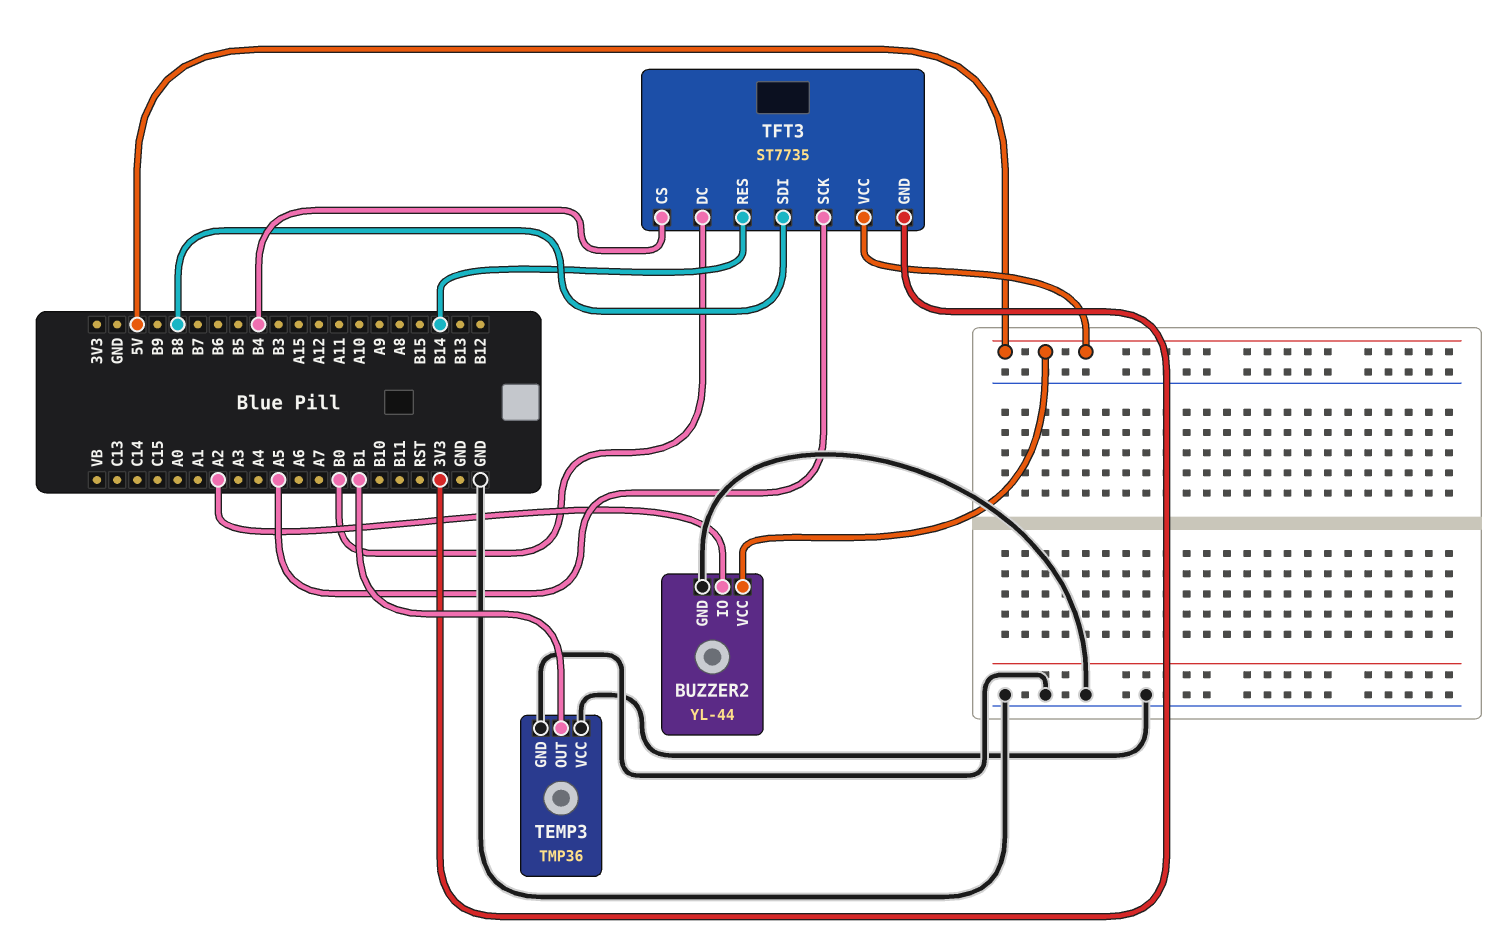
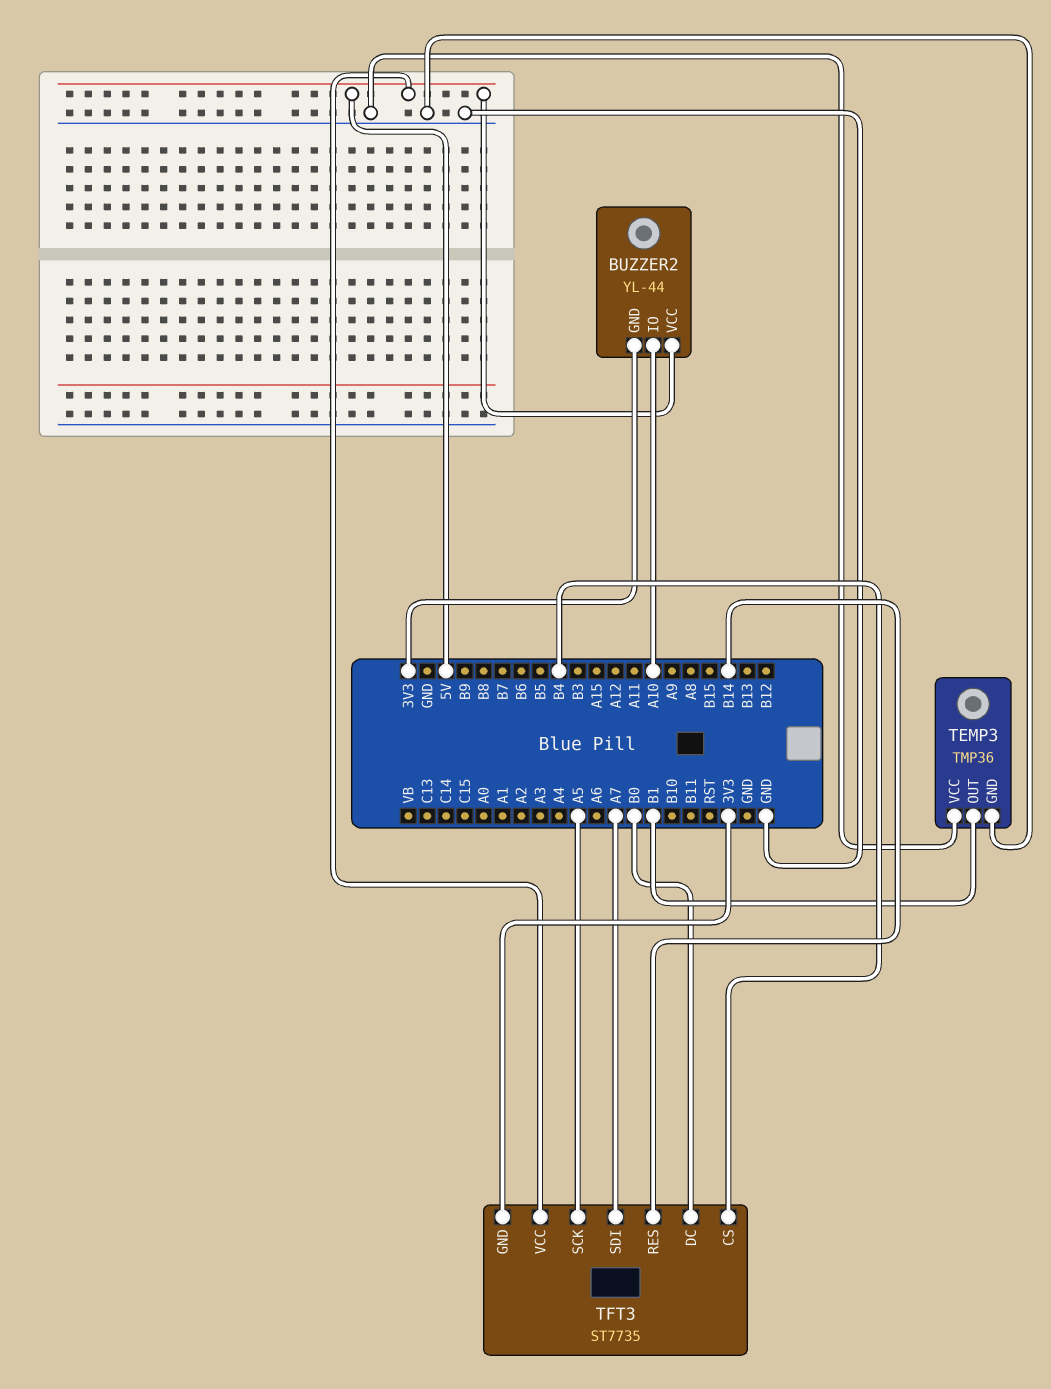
BUZZER2 pin GND: GND -> 3V3
BUZZER2 pin IO: A2 -> A10
TFT3 pin SDI: B8 -> A7

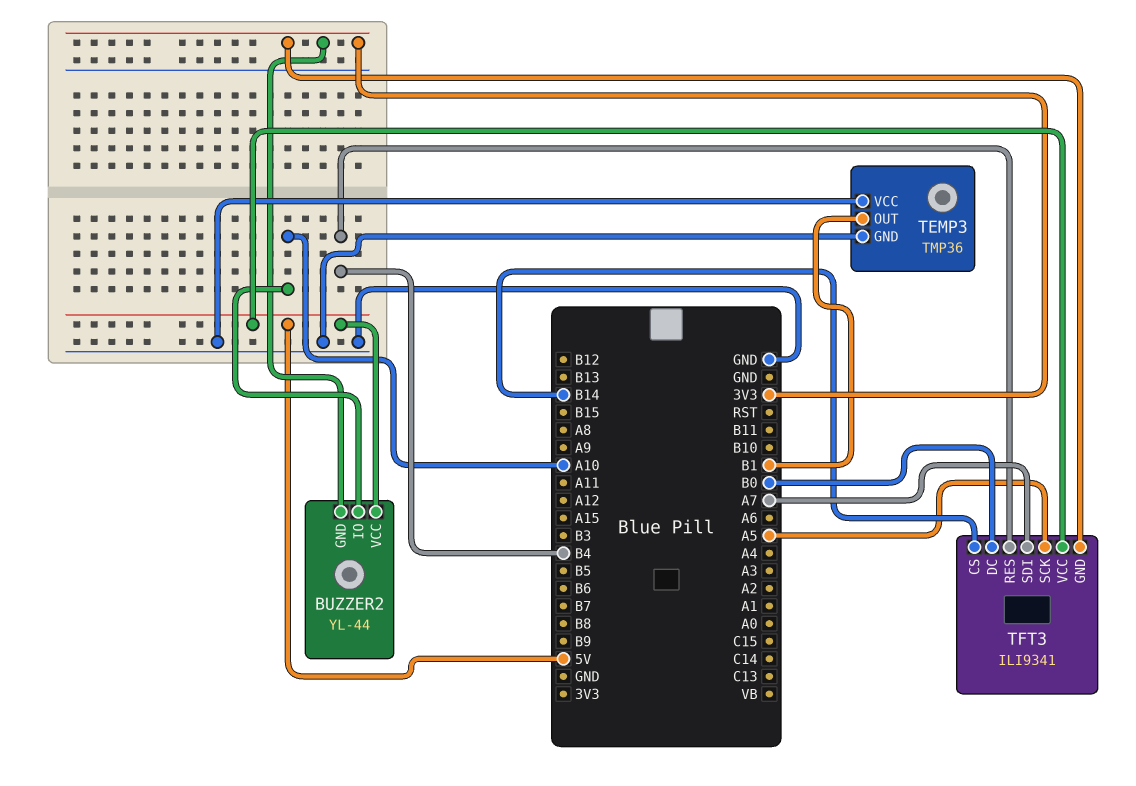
TFT3: ST7735 -> ILI9341
TFT3 pin CS: B4 -> B14
TFT3 pin RES: B14 -> B4

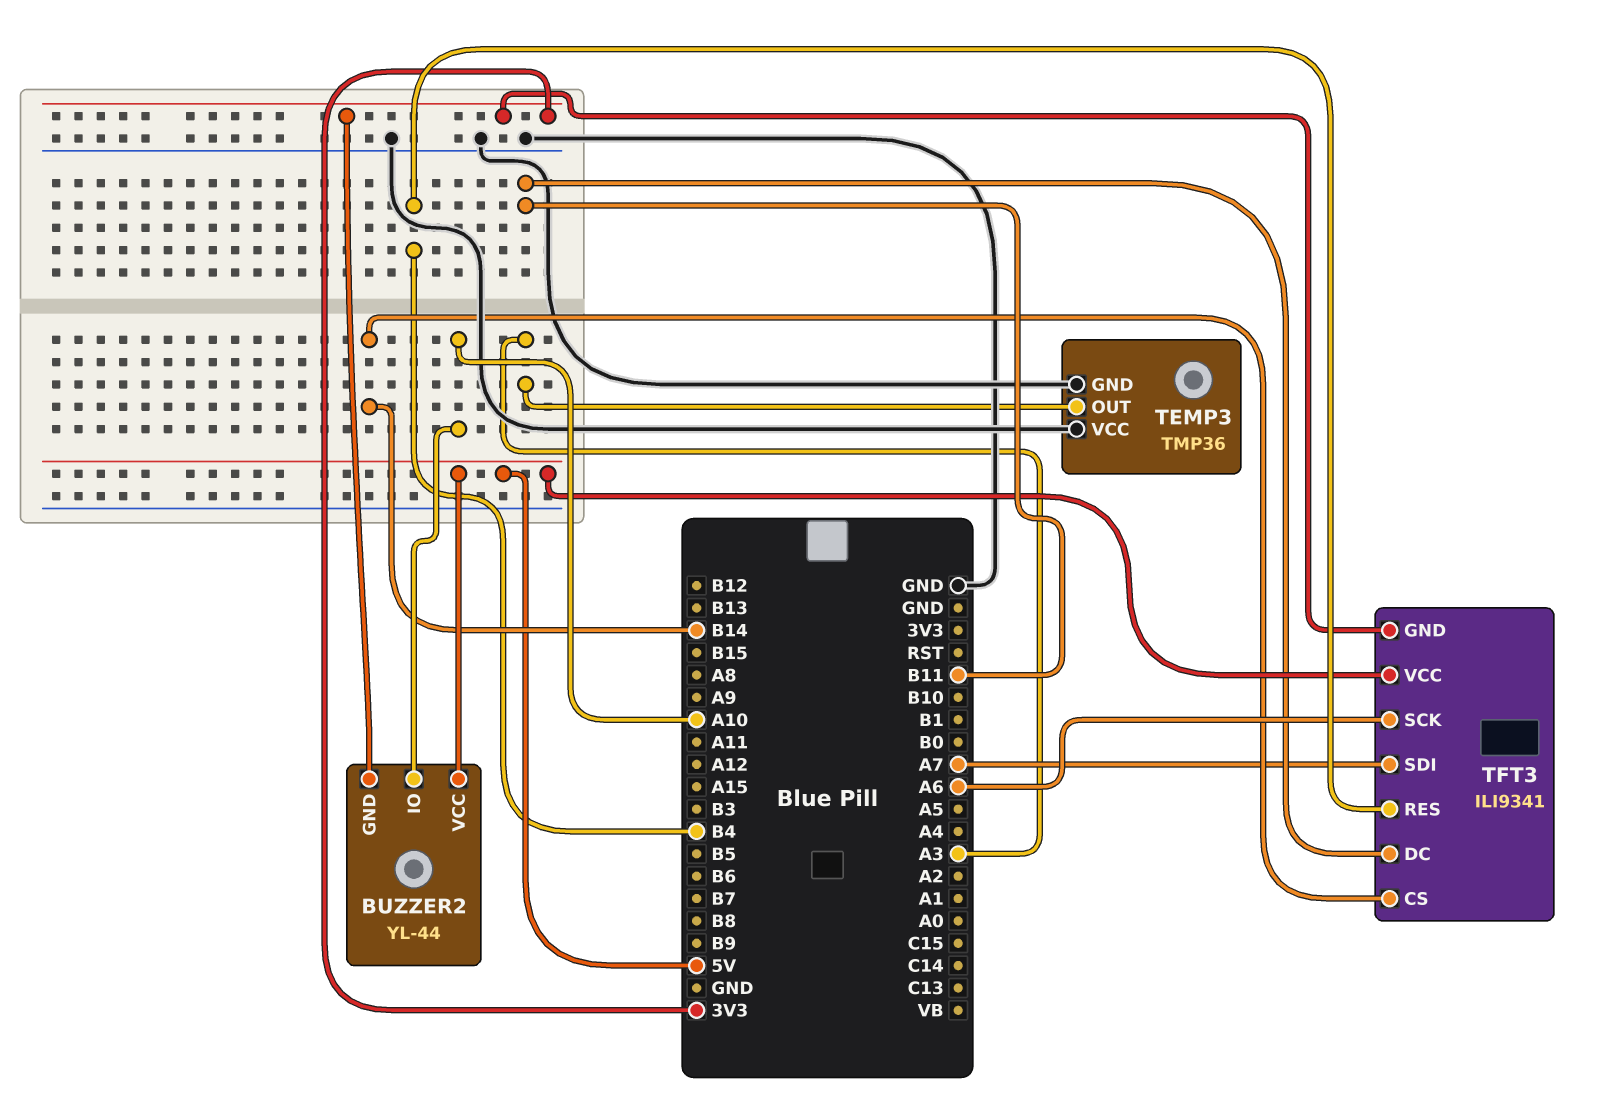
TEMP3 pin OUT: B1 -> A3
TFT3 pin DC: B0 -> B11
TFT3 pin SCK: A5 -> A6

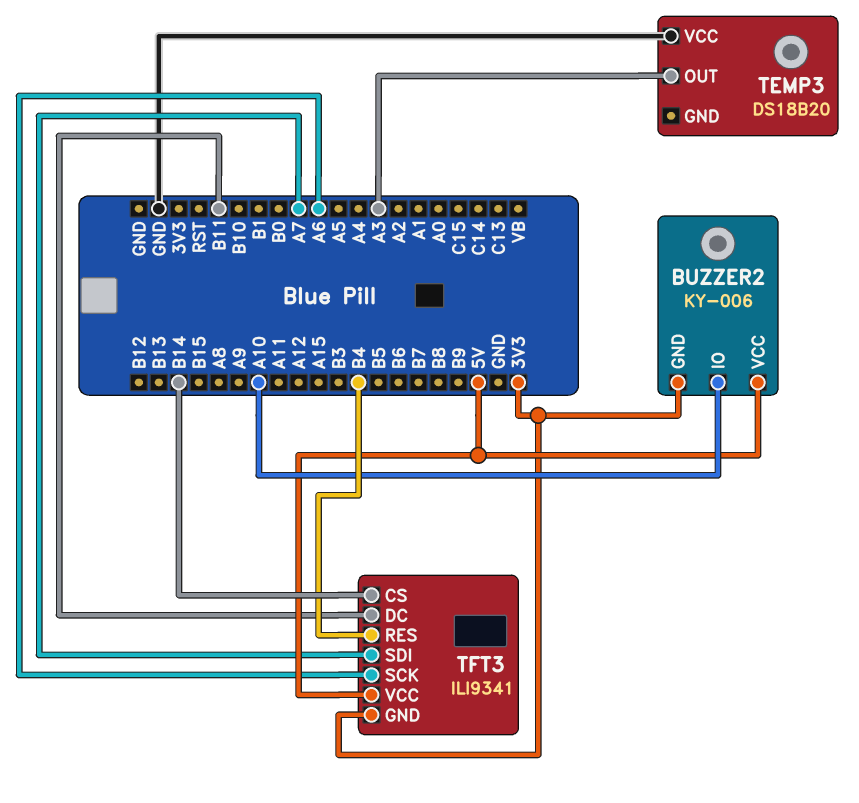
BUZZER2: YL-44 -> KY-006
TEMP3: TMP36 -> DS18B20
TEMP3 pin GND: GND -> none

